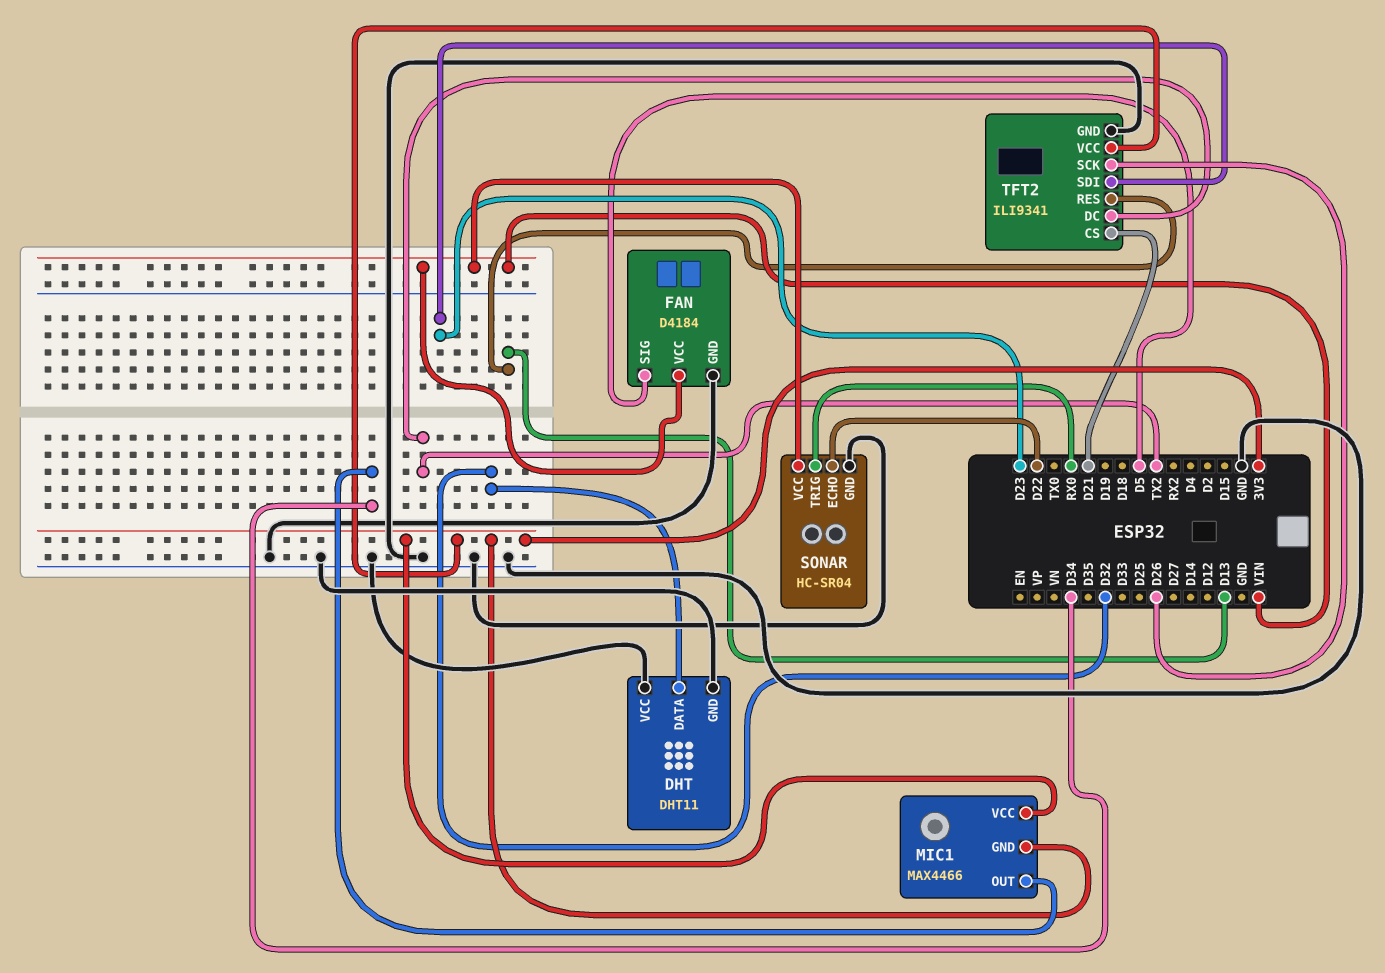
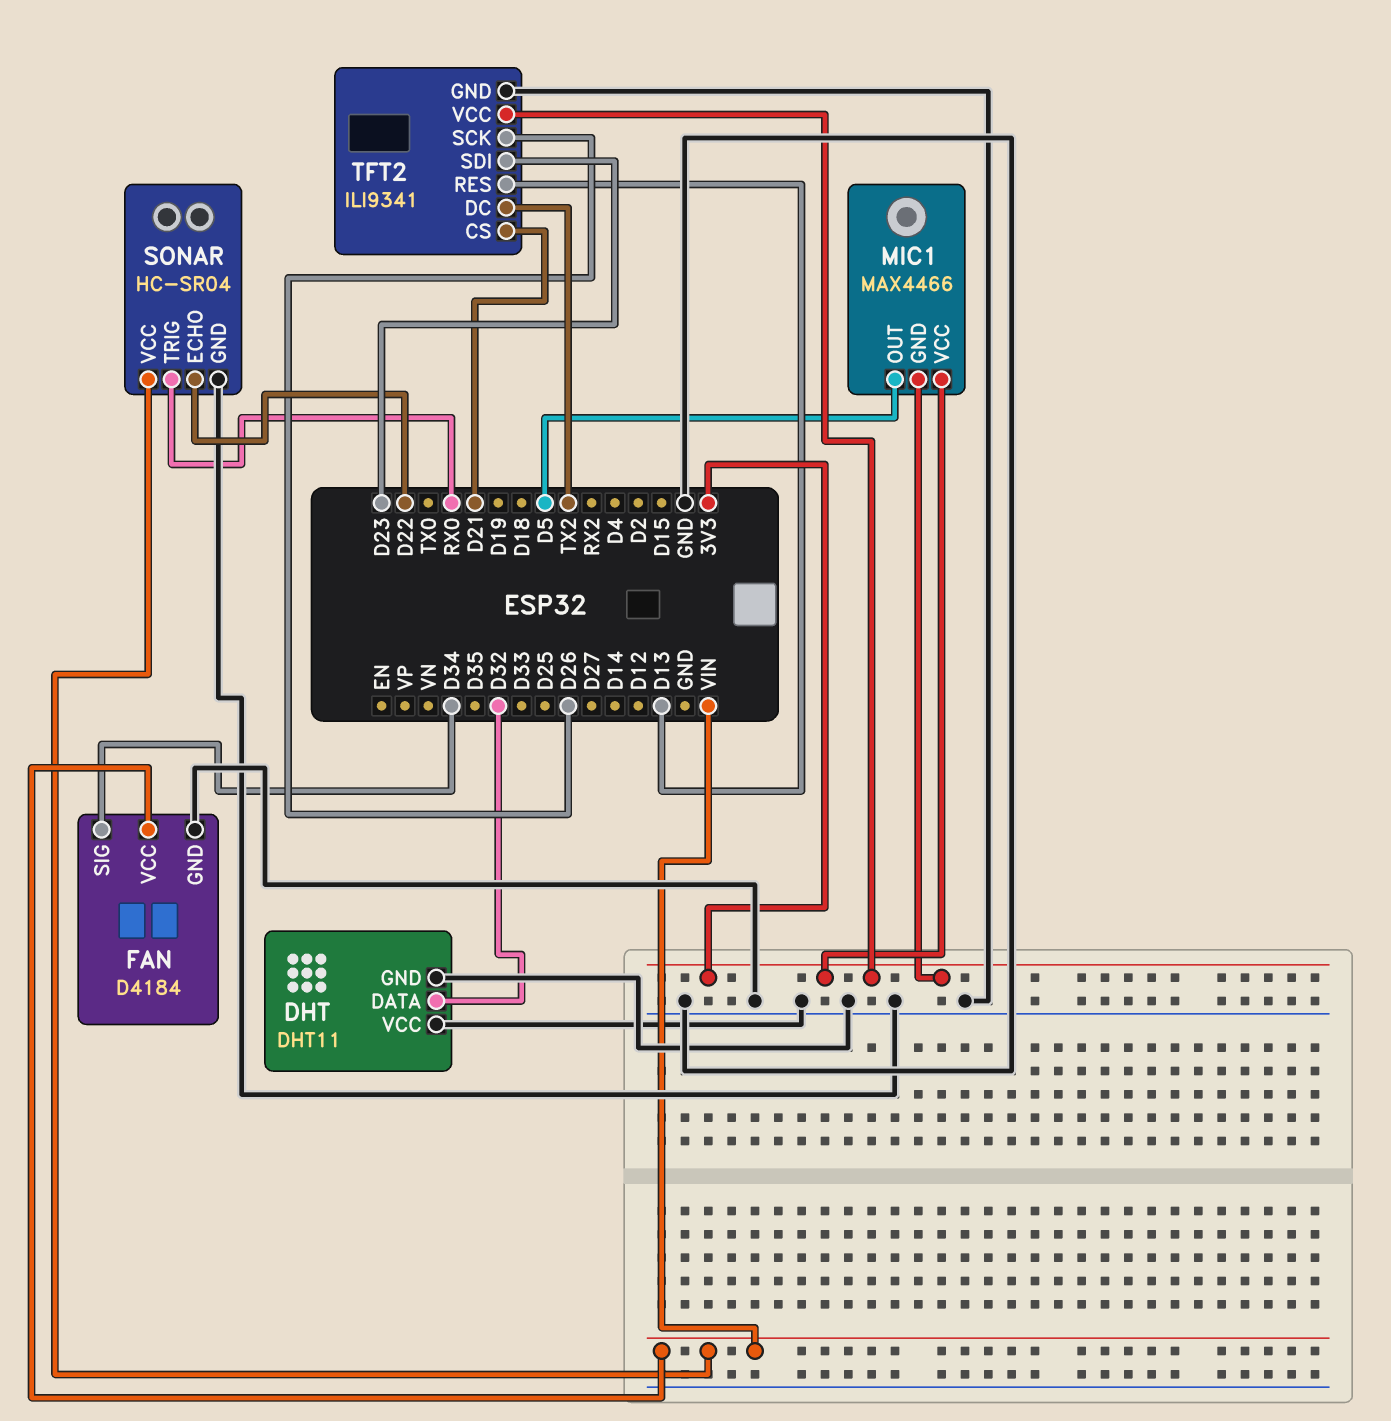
FAN pin SIG: D5 -> D34
MIC1 pin OUT: D34 -> D5

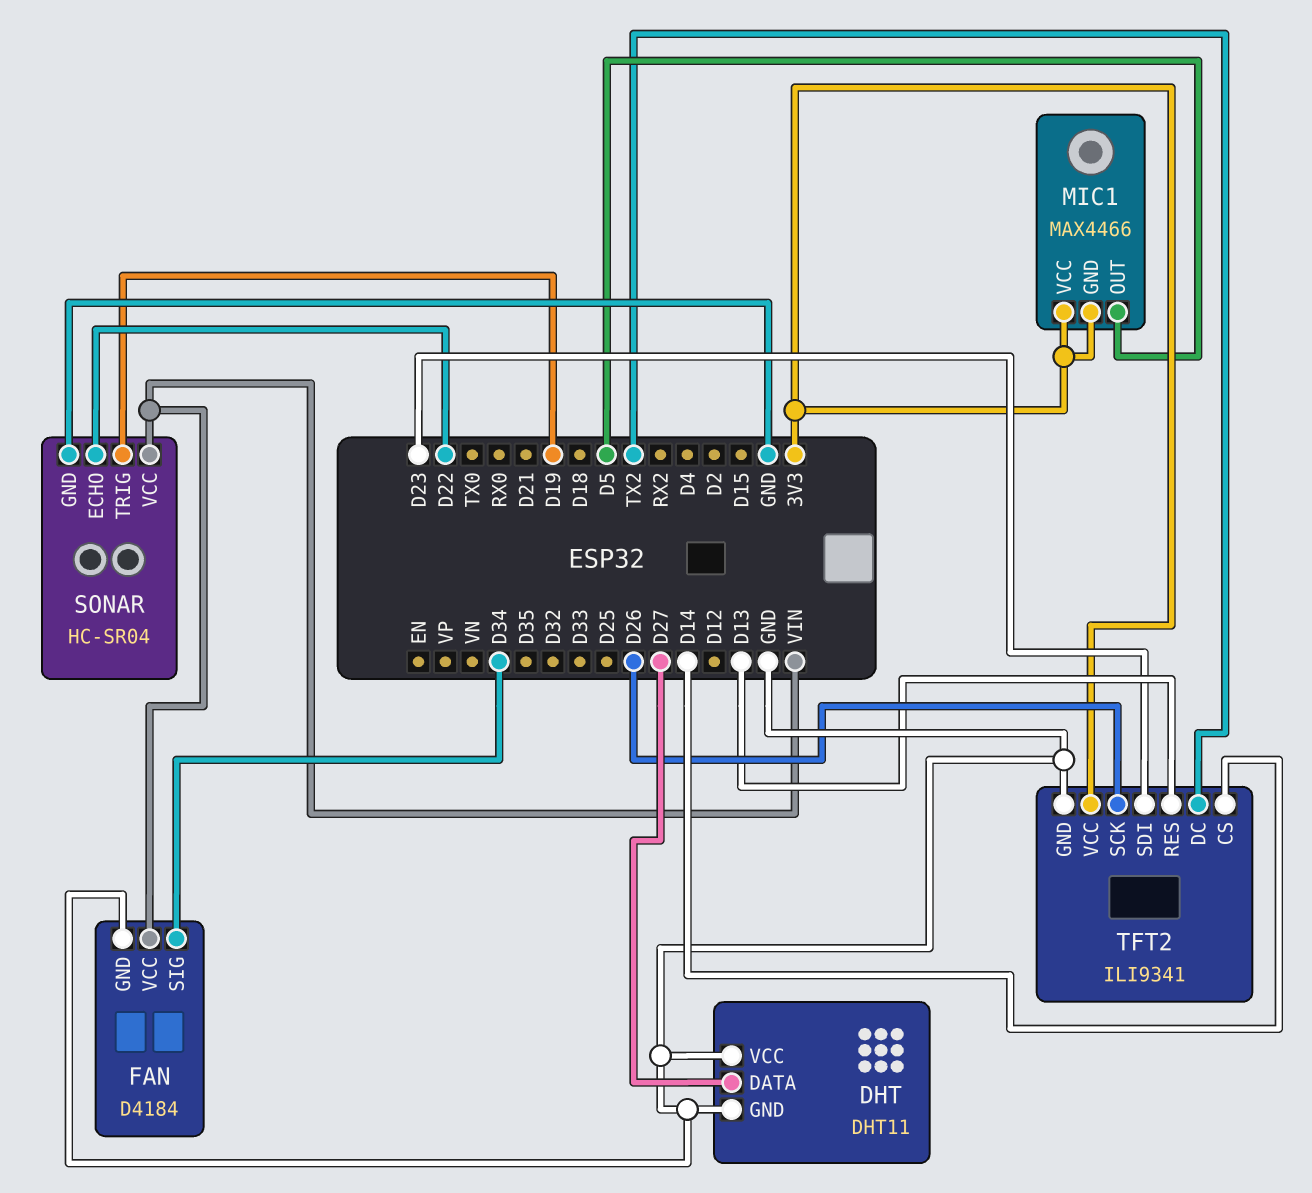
DHT pin DATA: D32 -> D27
SONAR pin TRIG: RX0 -> D19
TFT2 pin CS: D21 -> D14

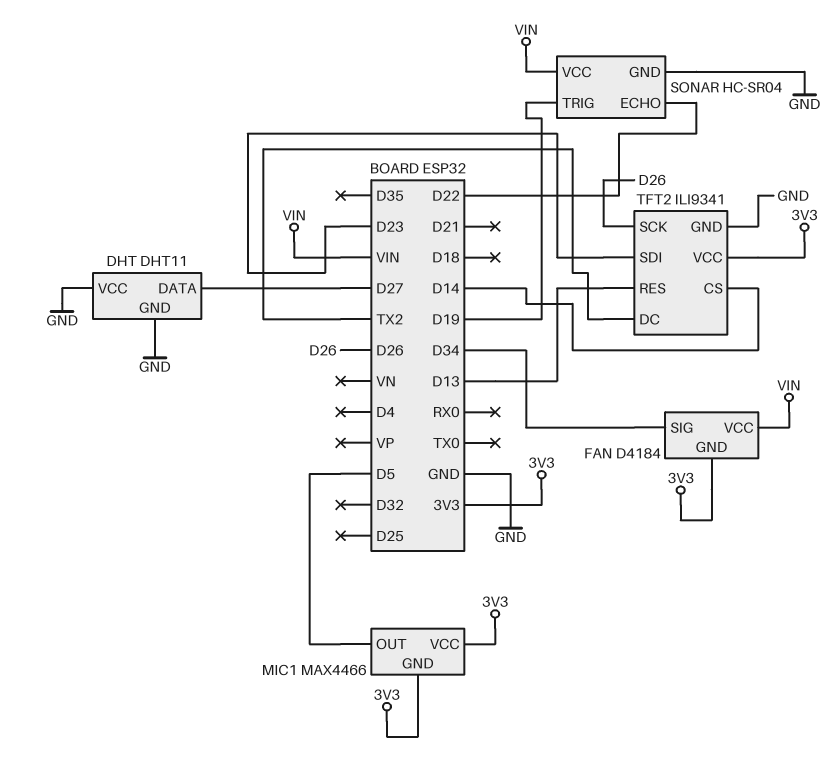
FAN pin GND: GND -> 3V3

